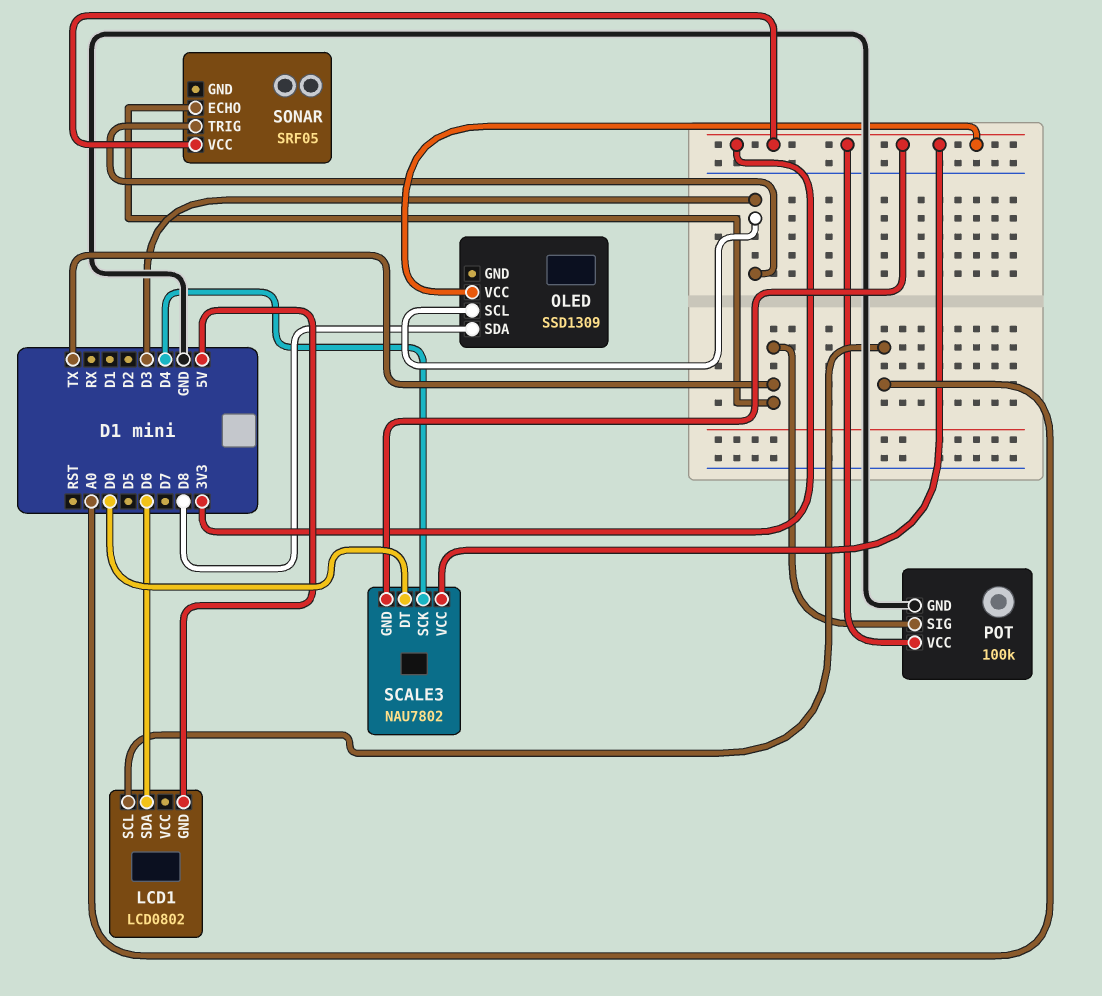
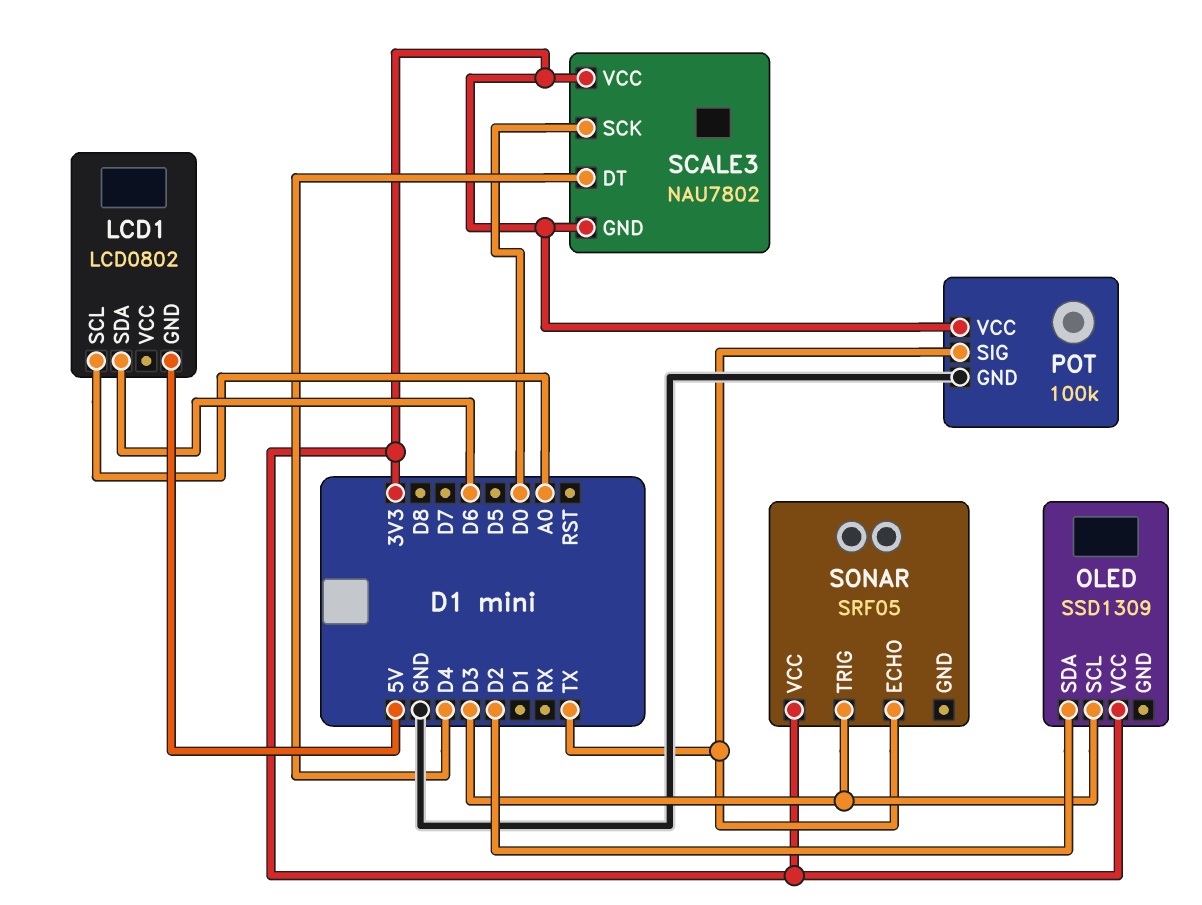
OLED pin SDA: D8 -> D2
SCALE3 pin DT: D0 -> D4
SCALE3 pin SCK: D4 -> D0

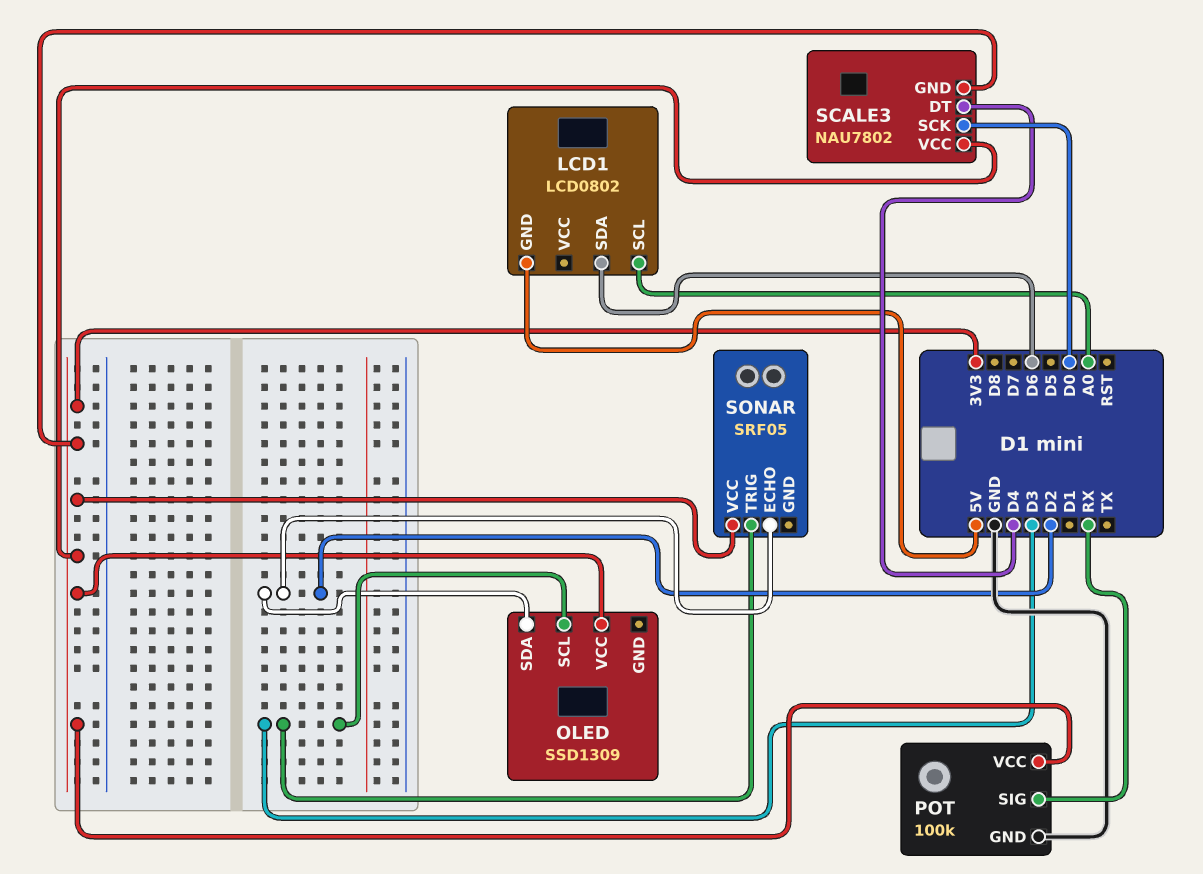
POT pin SIG: TX -> RX
SONAR pin ECHO: TX -> D2

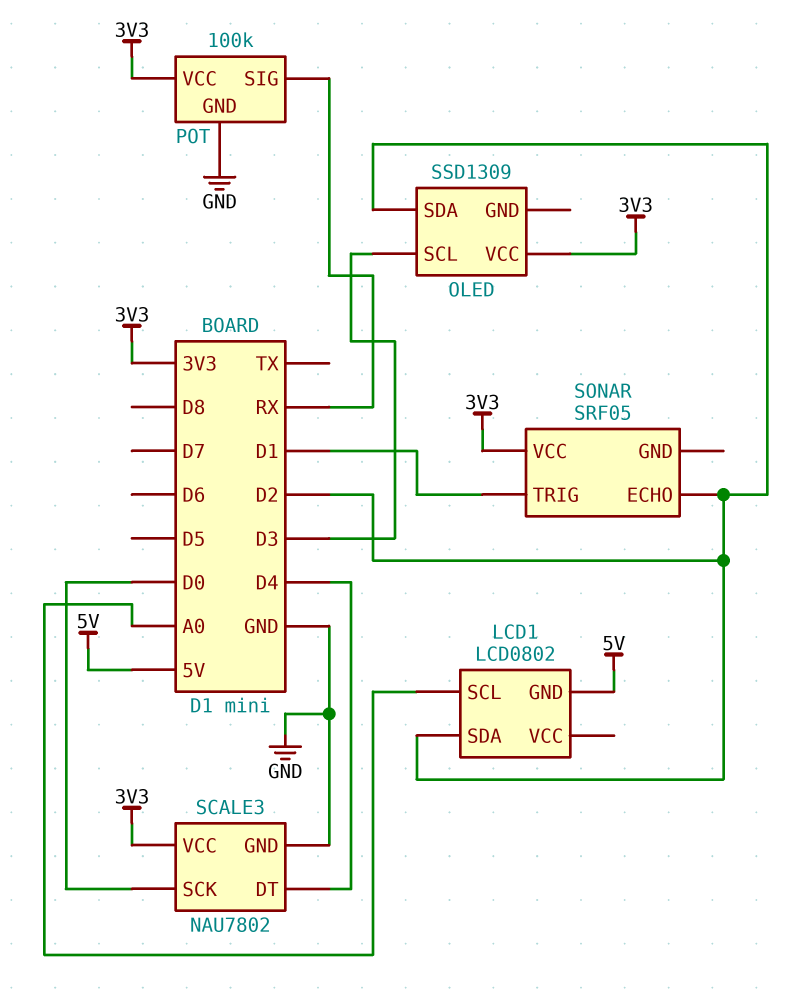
LCD1 pin SDA: D6 -> D2
SCALE3 pin GND: 3V3 -> GND
SONAR pin TRIG: D3 -> D1

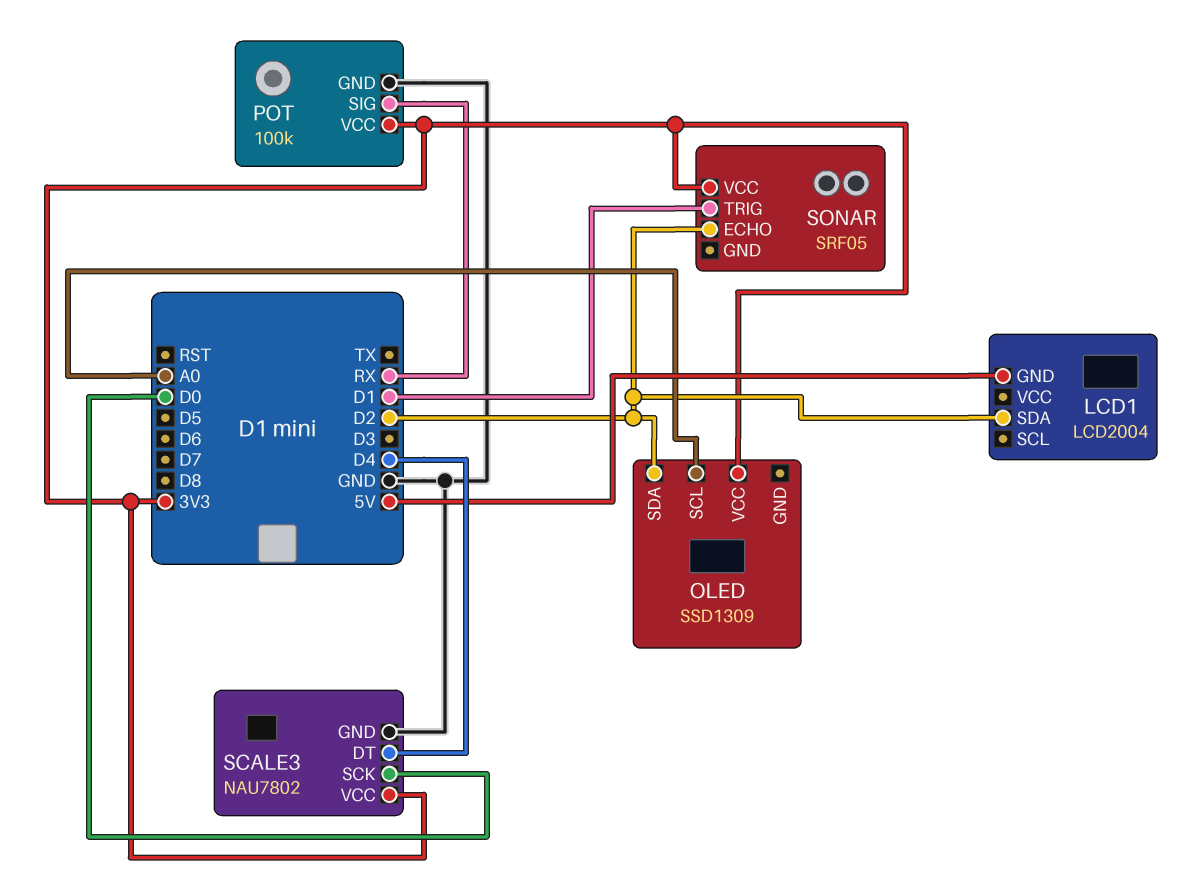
LCD1: LCD0802 -> LCD2004
LCD1 pin SCL: A0 -> none
OLED pin SCL: D3 -> A0

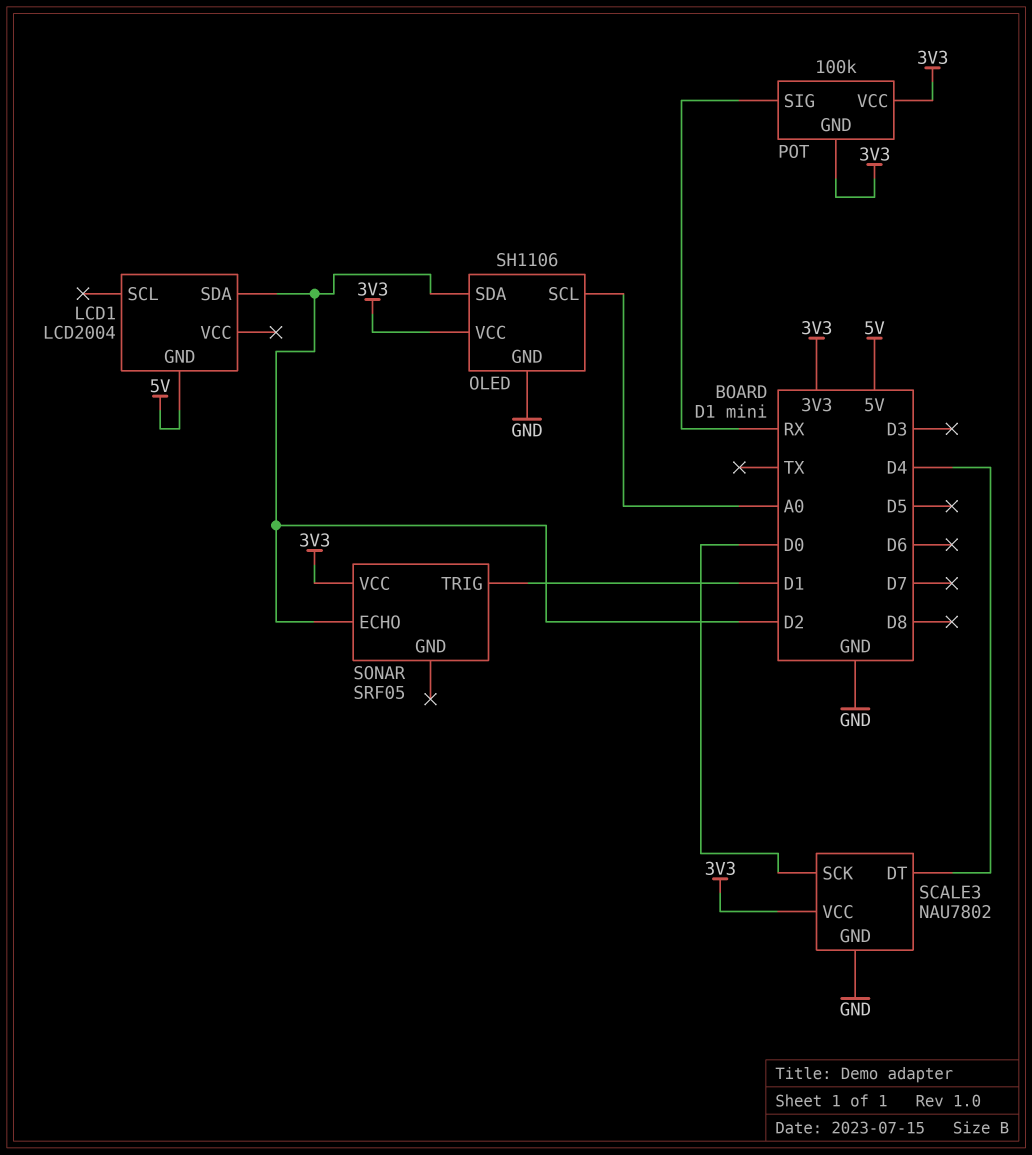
OLED: SSD1309 -> SH1106
OLED pin GND: none -> GND
POT pin GND: GND -> 3V3

